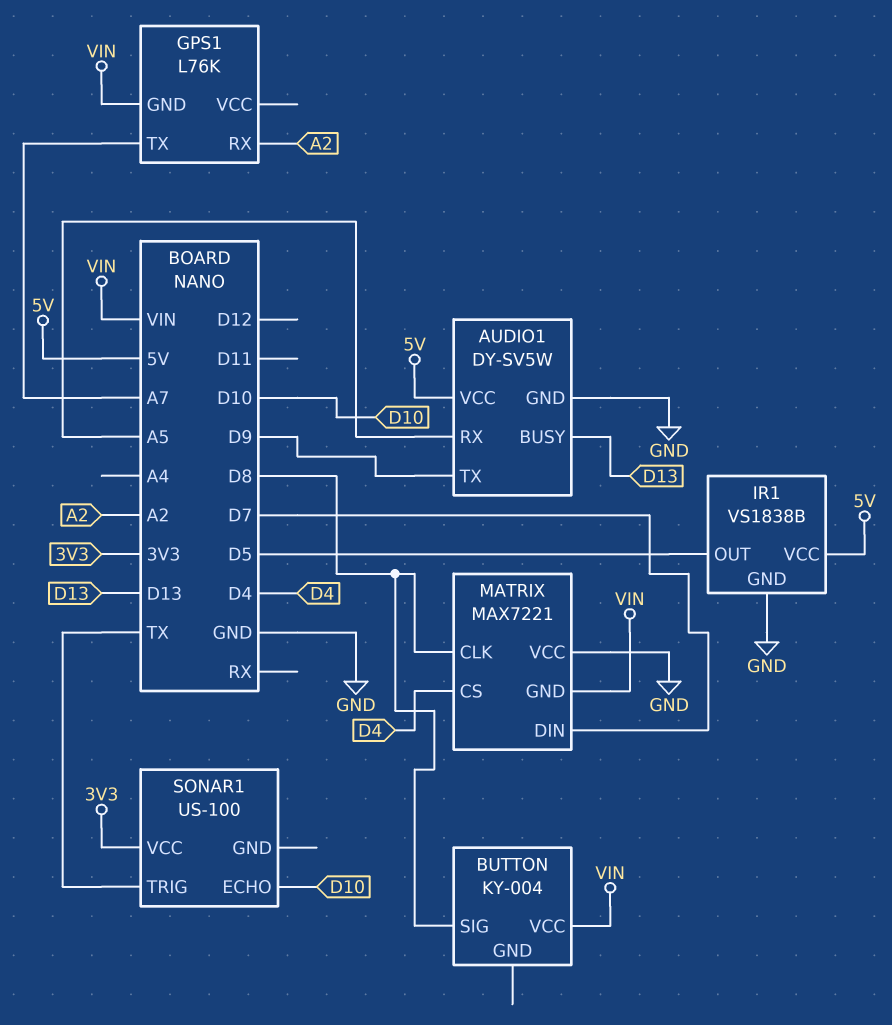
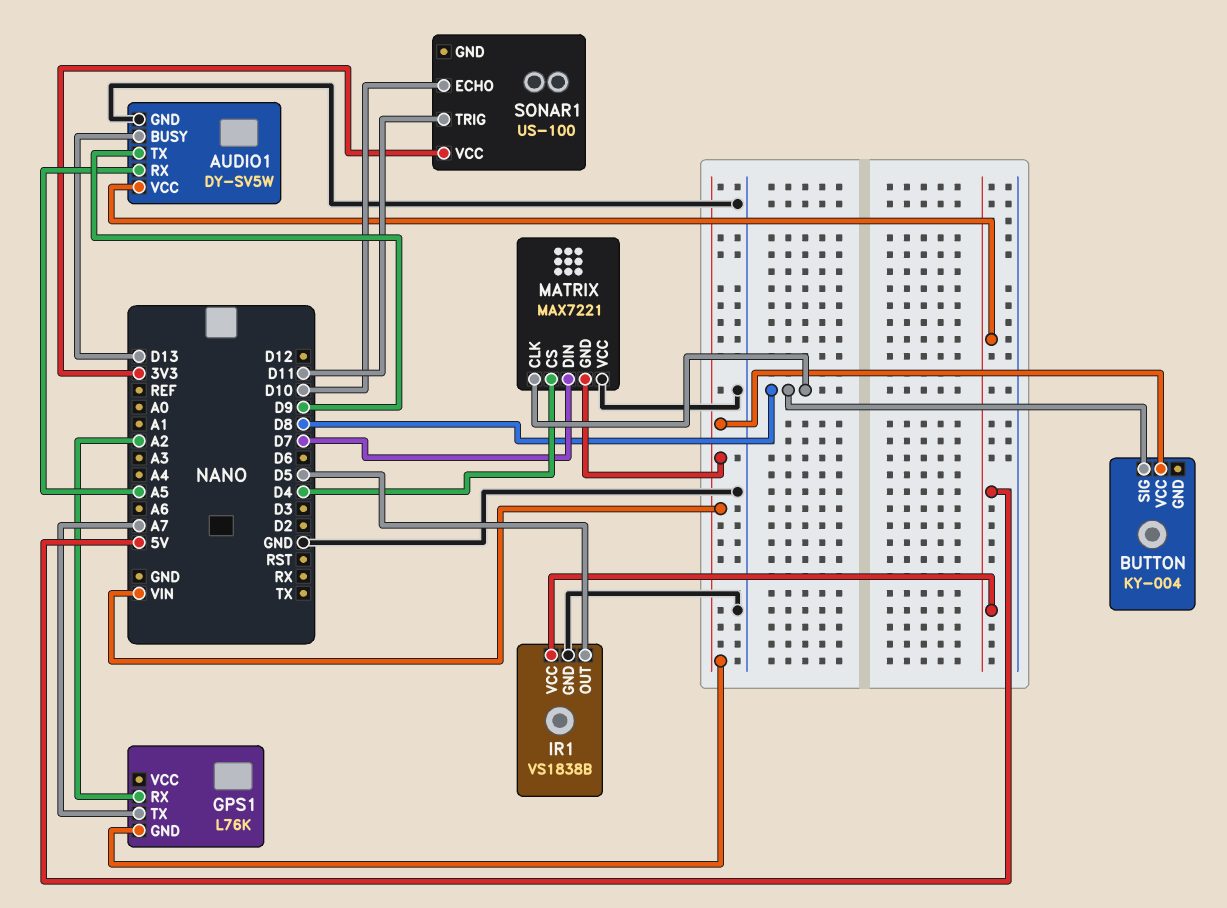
SONAR1 pin TRIG: TX -> D11

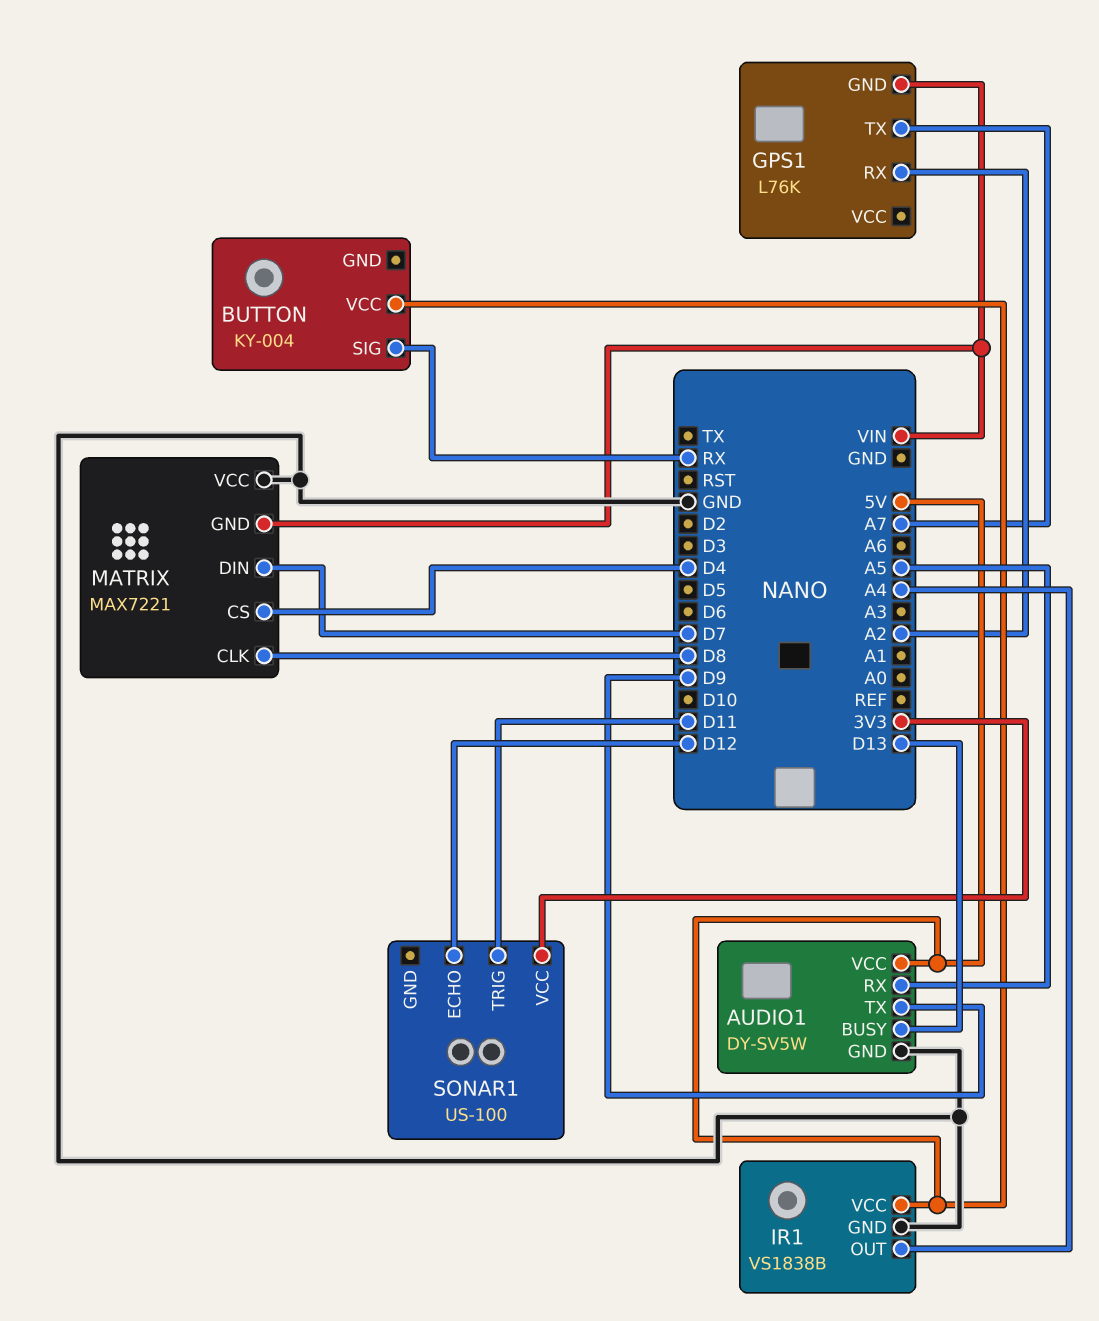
BUTTON pin SIG: D8 -> RX
BUTTON pin VCC: VIN -> 5V
IR1 pin OUT: D5 -> A4
SONAR1 pin ECHO: D10 -> D12

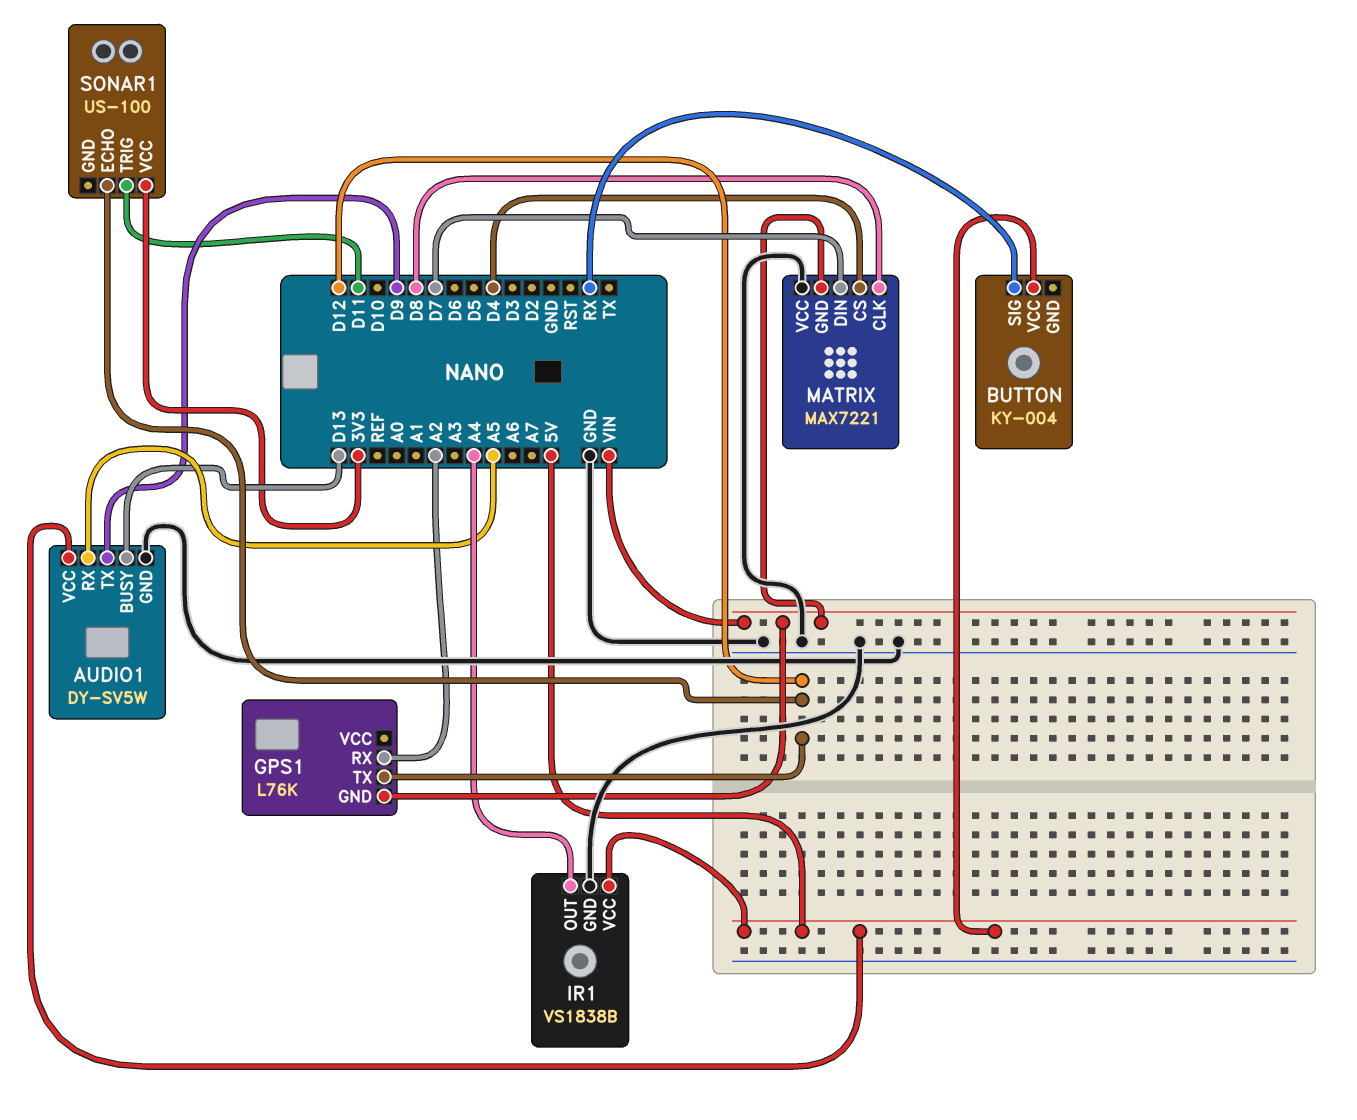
GPS1 pin TX: A7 -> D12

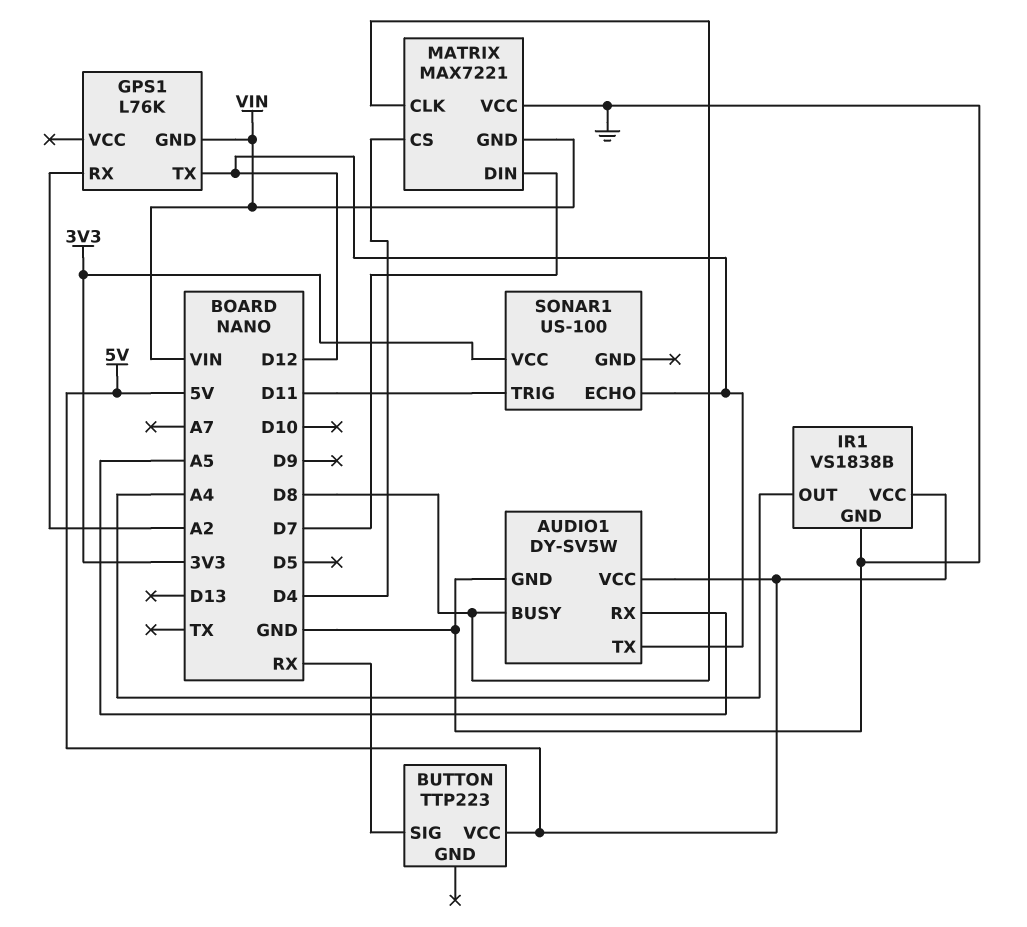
AUDIO1 pin BUSY: D13 -> D8
AUDIO1 pin TX: D9 -> D12
BUTTON: KY-004 -> TTP223

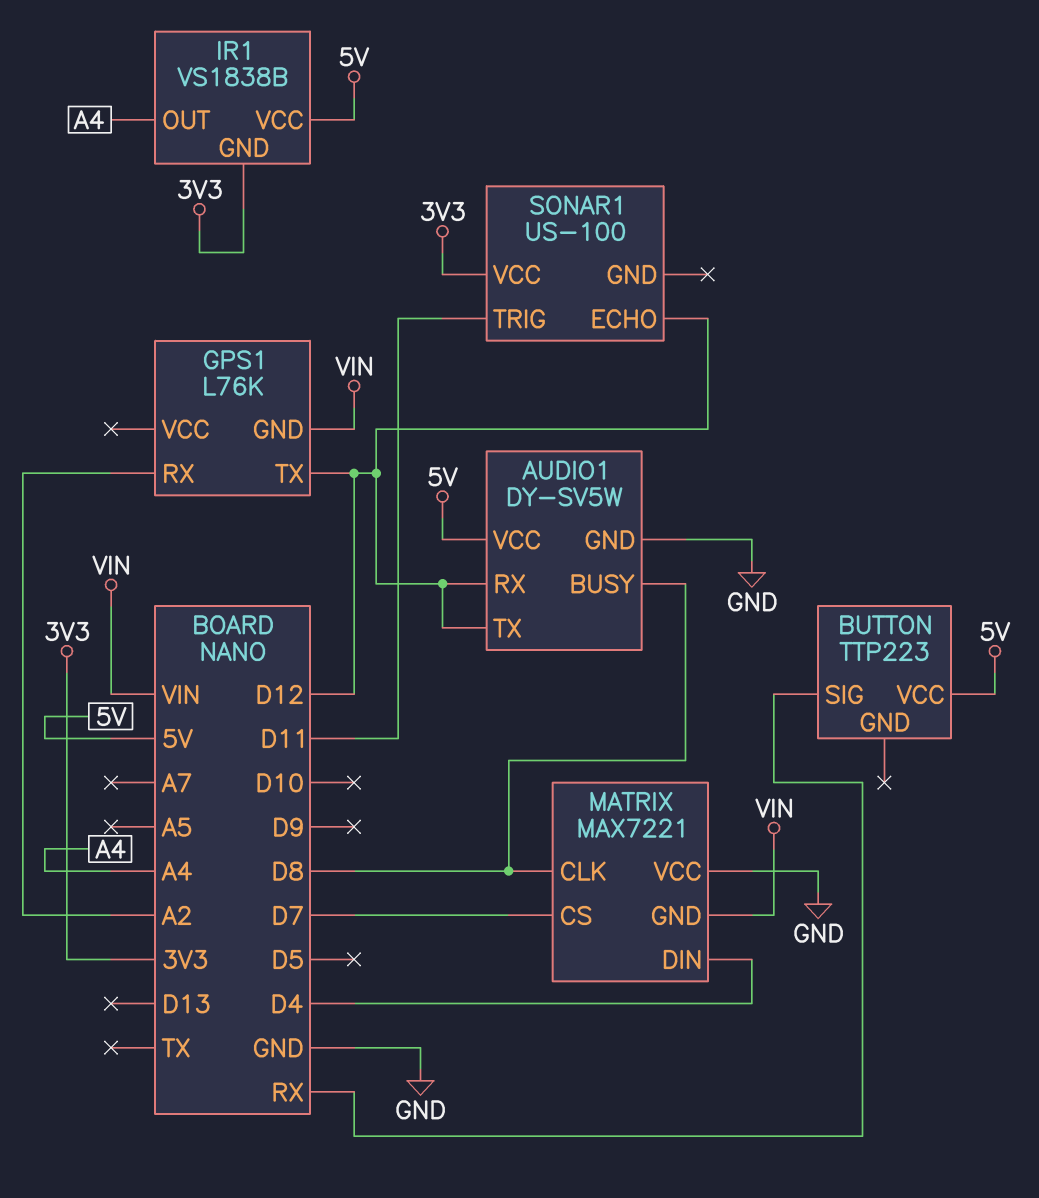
AUDIO1 pin RX: A5 -> D12
IR1 pin GND: GND -> 3V3
MATRIX pin CS: D4 -> D7
MATRIX pin DIN: D7 -> D4

